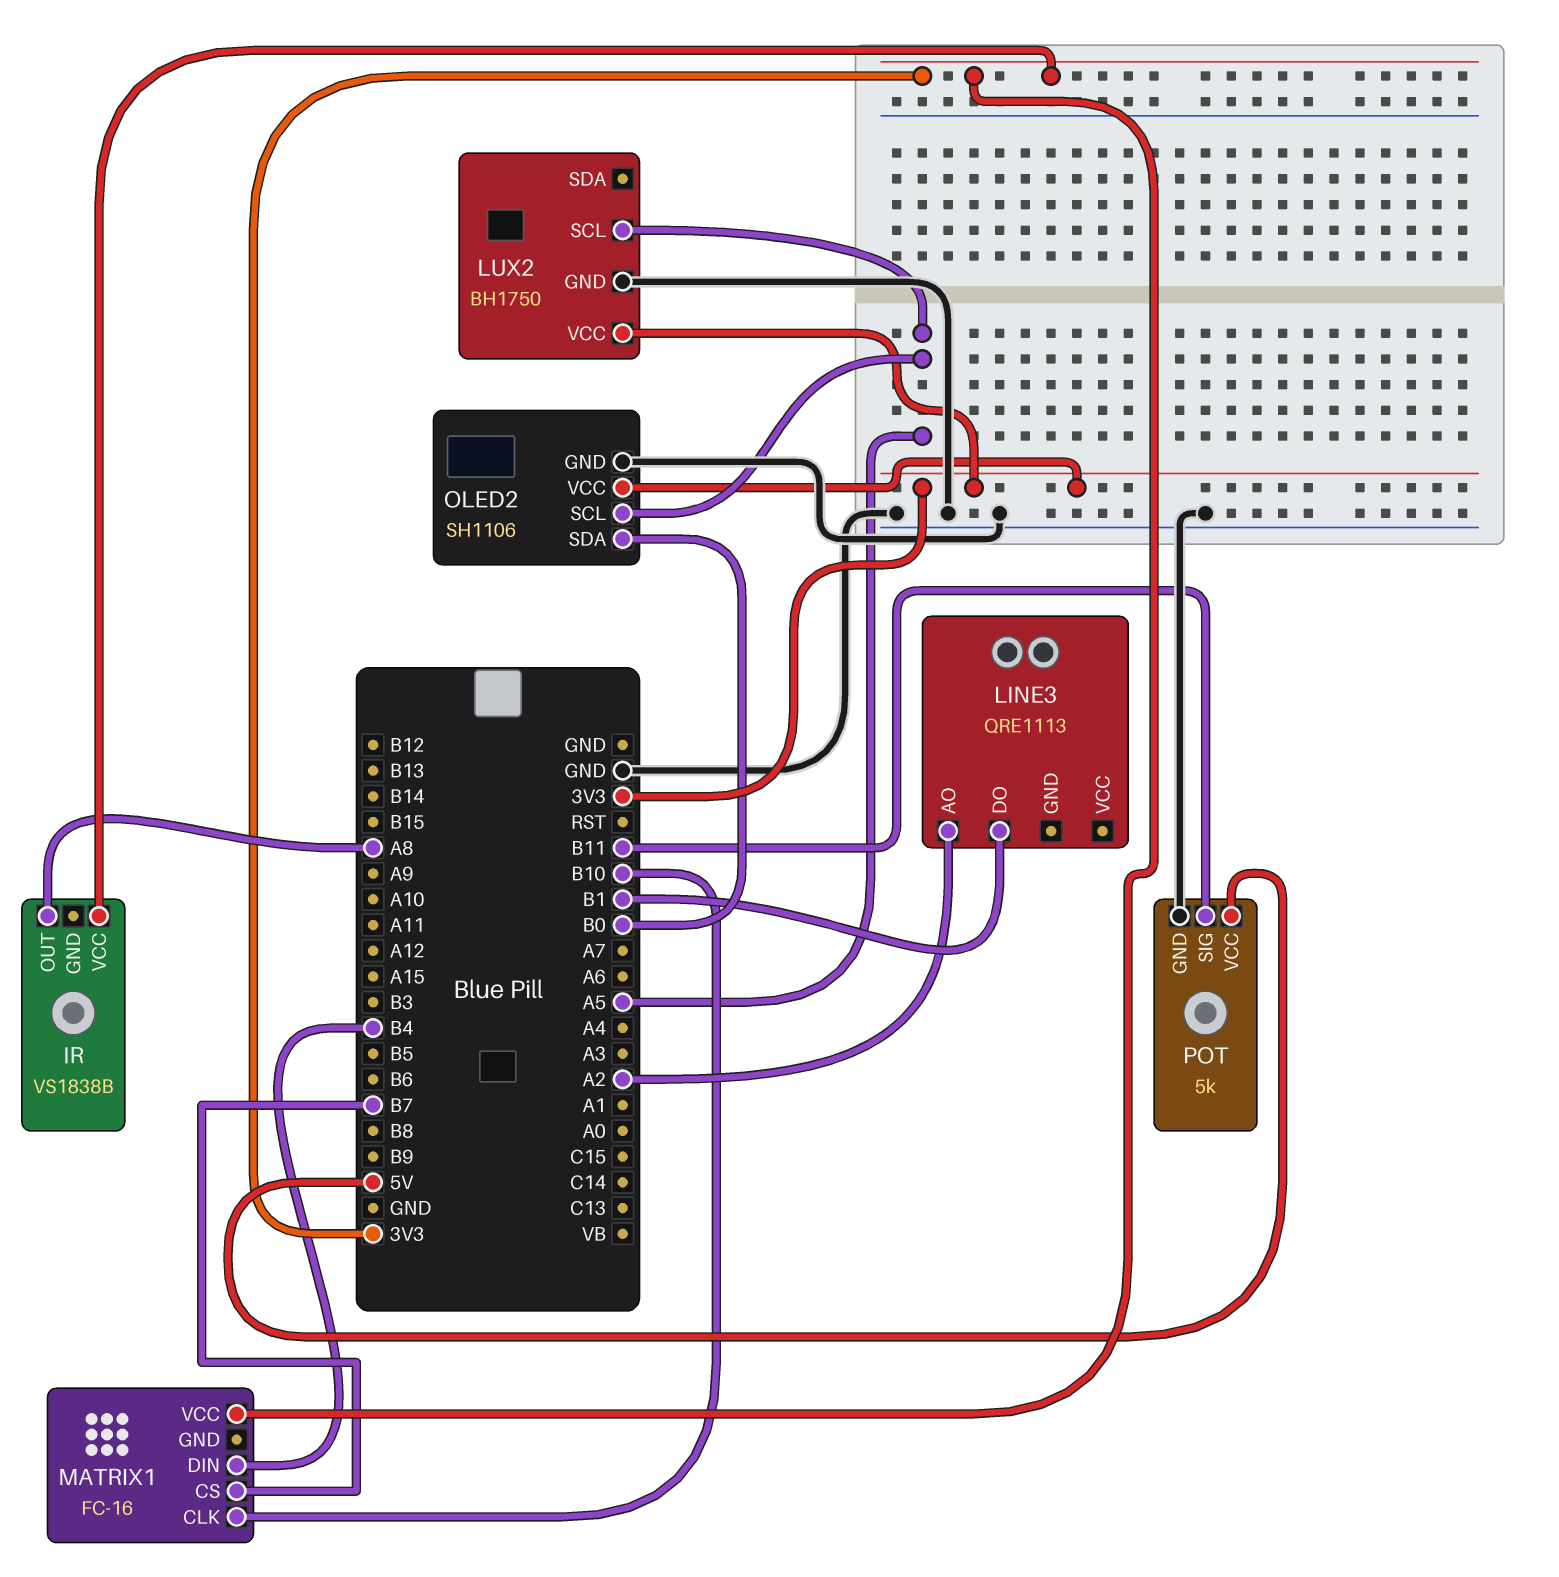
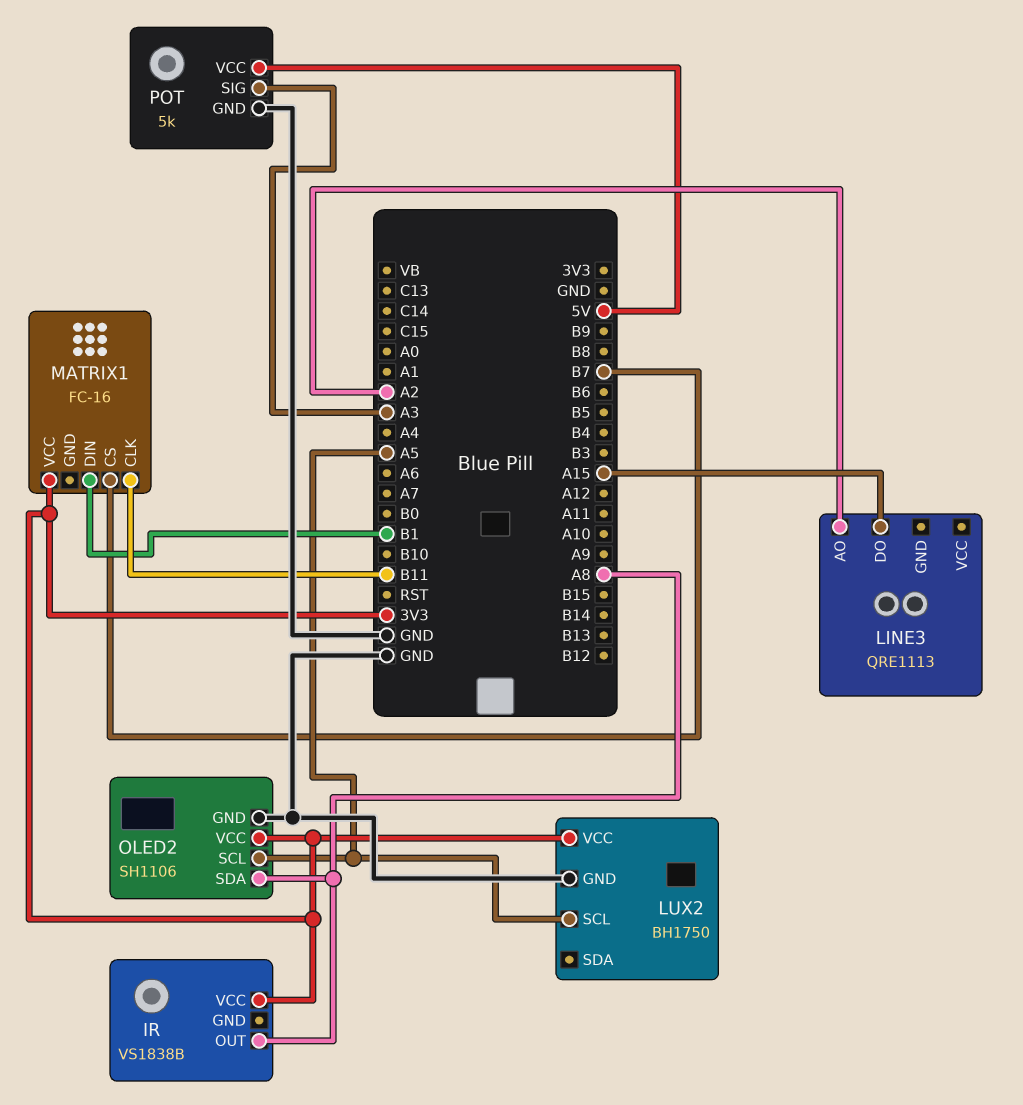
LINE3 pin DO: B1 -> A15
MATRIX1 pin CLK: B10 -> B11
MATRIX1 pin DIN: B4 -> B1
OLED2 pin SDA: B0 -> A8
POT pin SIG: B11 -> A3

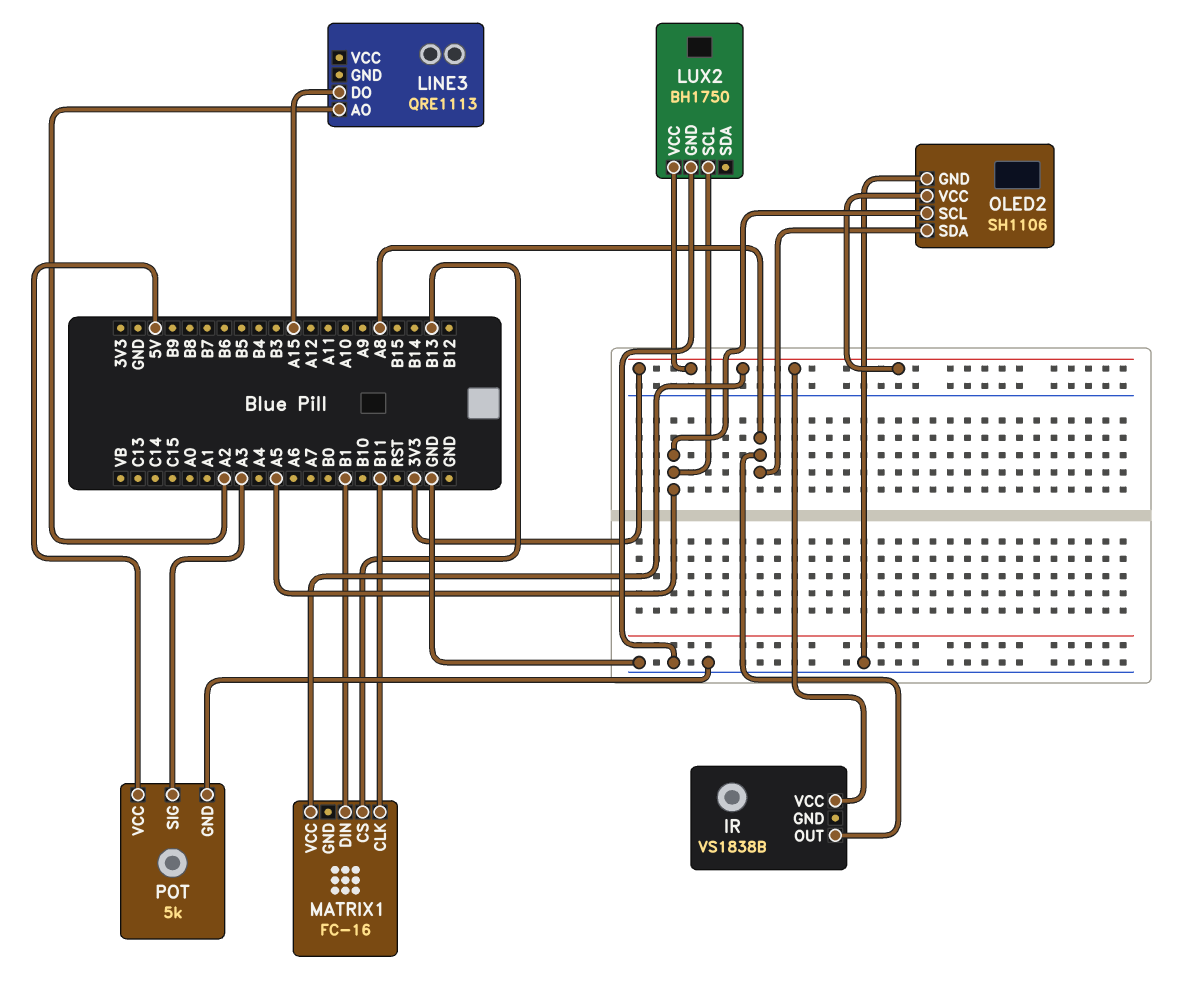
MATRIX1 pin CS: B7 -> B13

